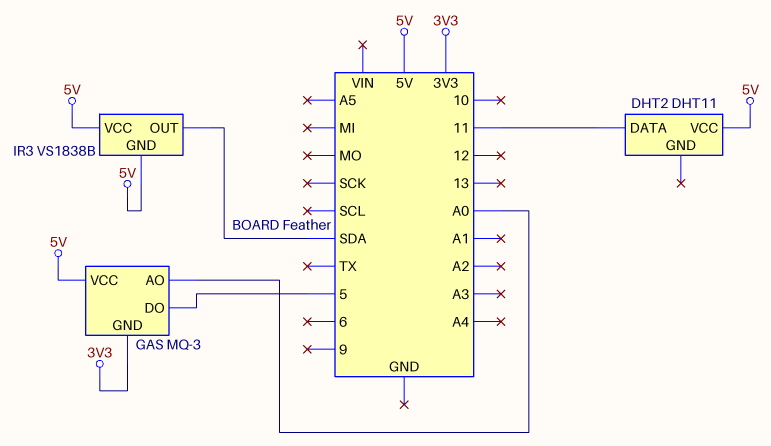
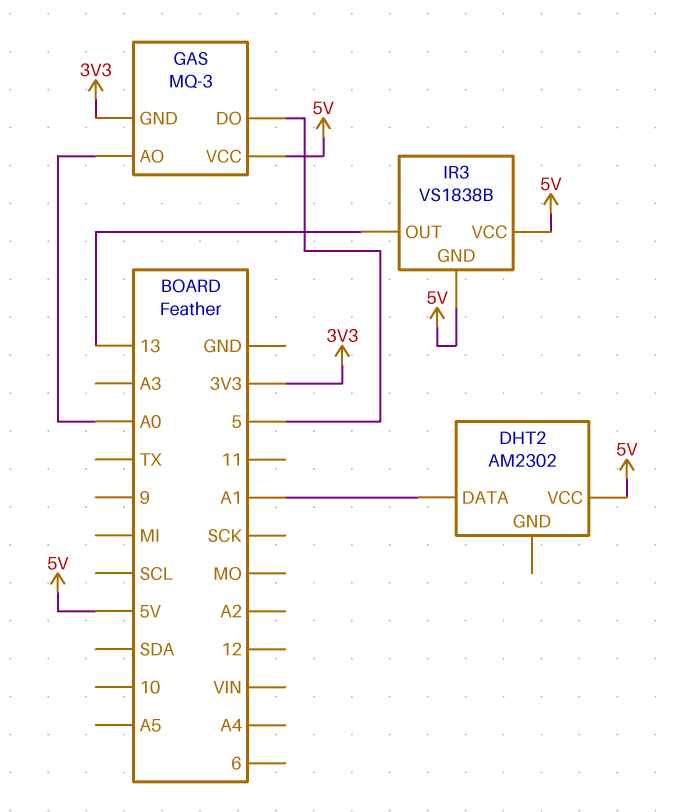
DHT2: DHT11 -> AM2302
DHT2 pin DATA: 11 -> A1
IR3 pin OUT: SDA -> 13

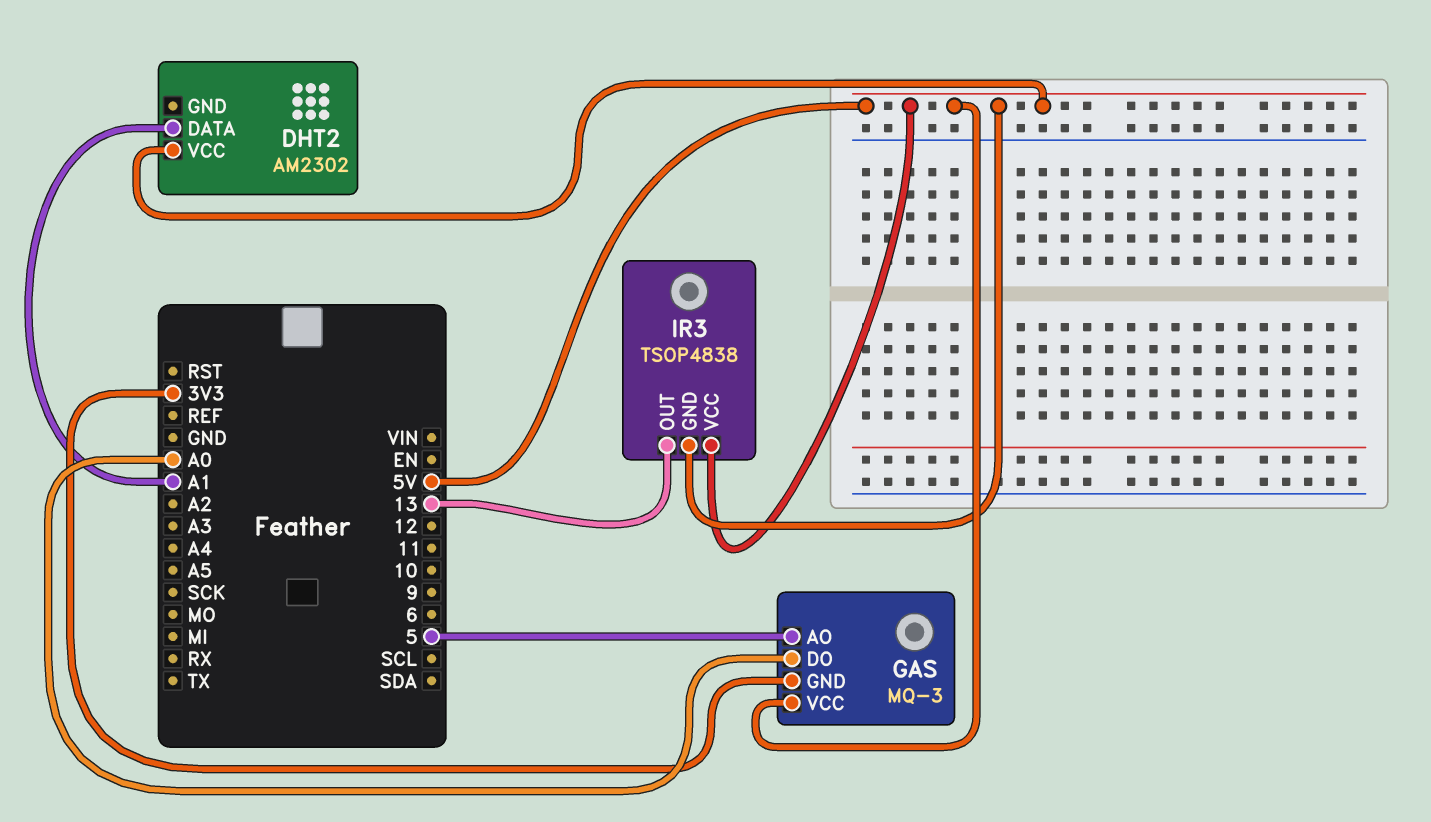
GAS pin AO: A0 -> 5
GAS pin DO: 5 -> A0
IR3: VS1838B -> TSOP4838

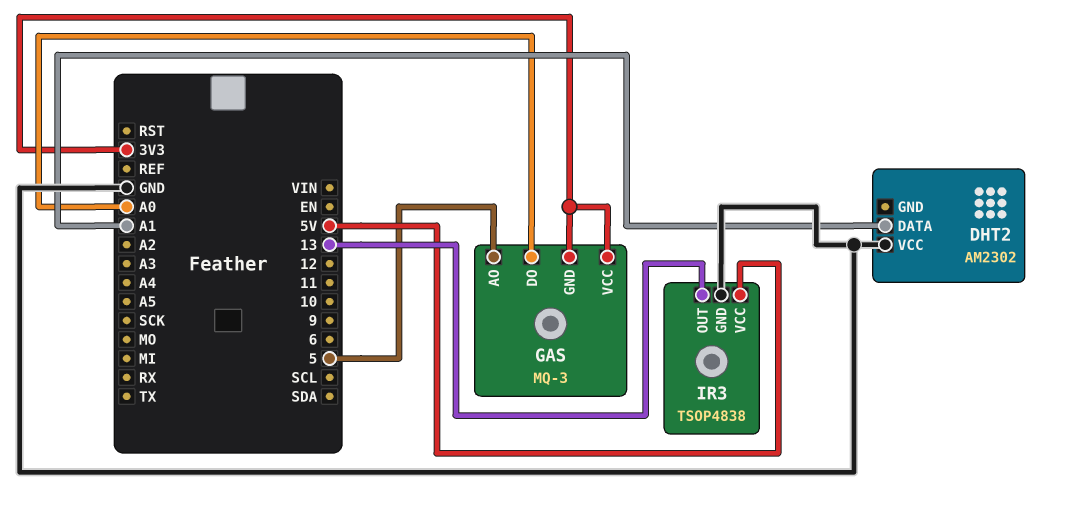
DHT2 pin VCC: 5V -> GND
GAS pin VCC: 5V -> 3V3
IR3 pin GND: 5V -> GND

